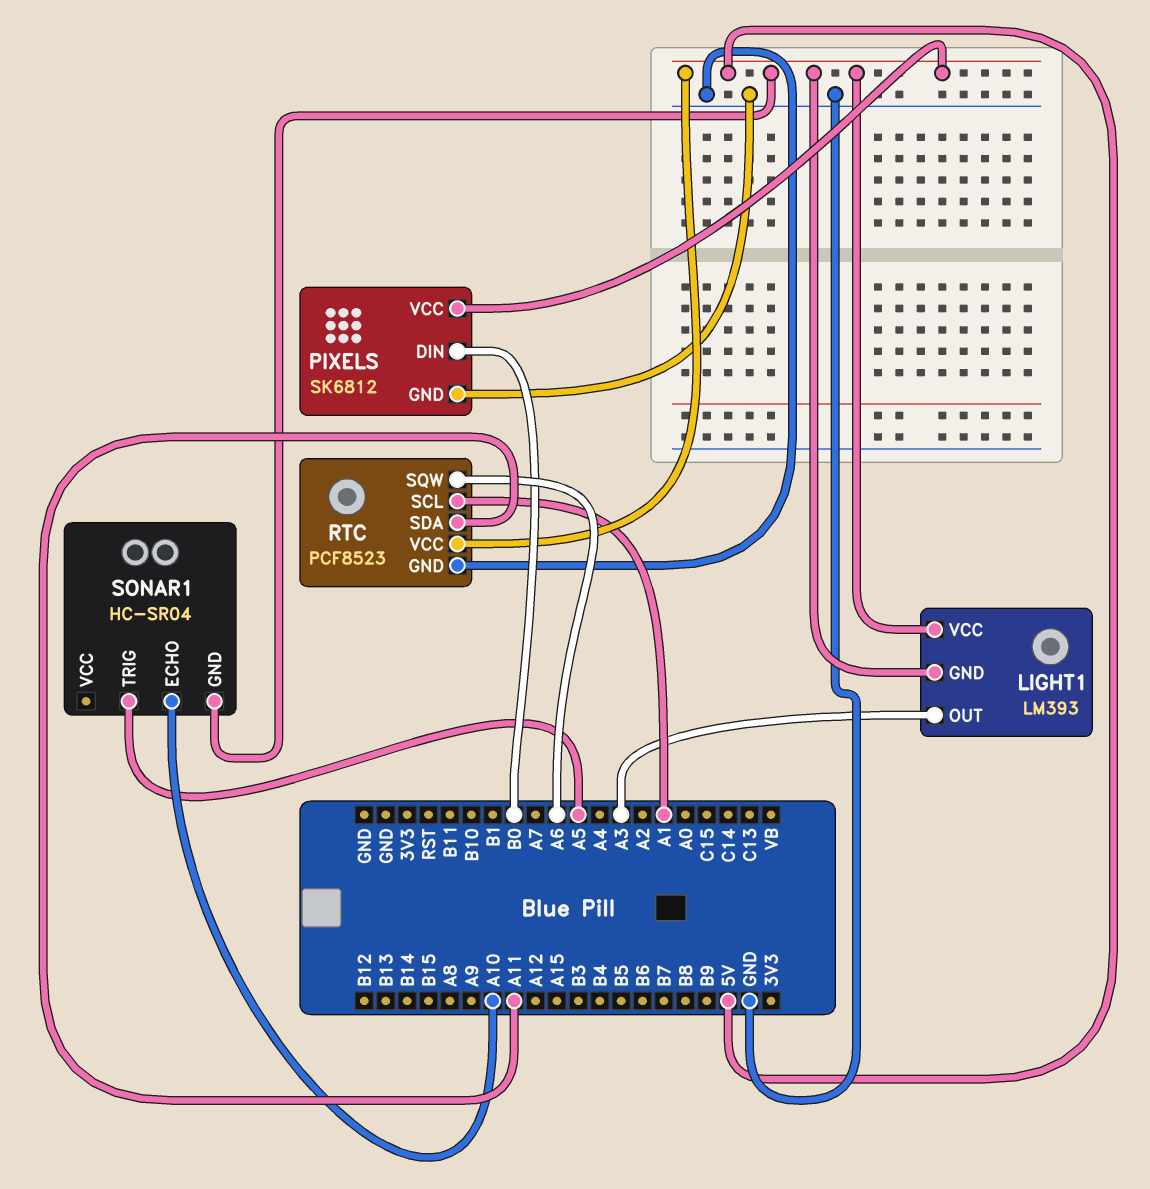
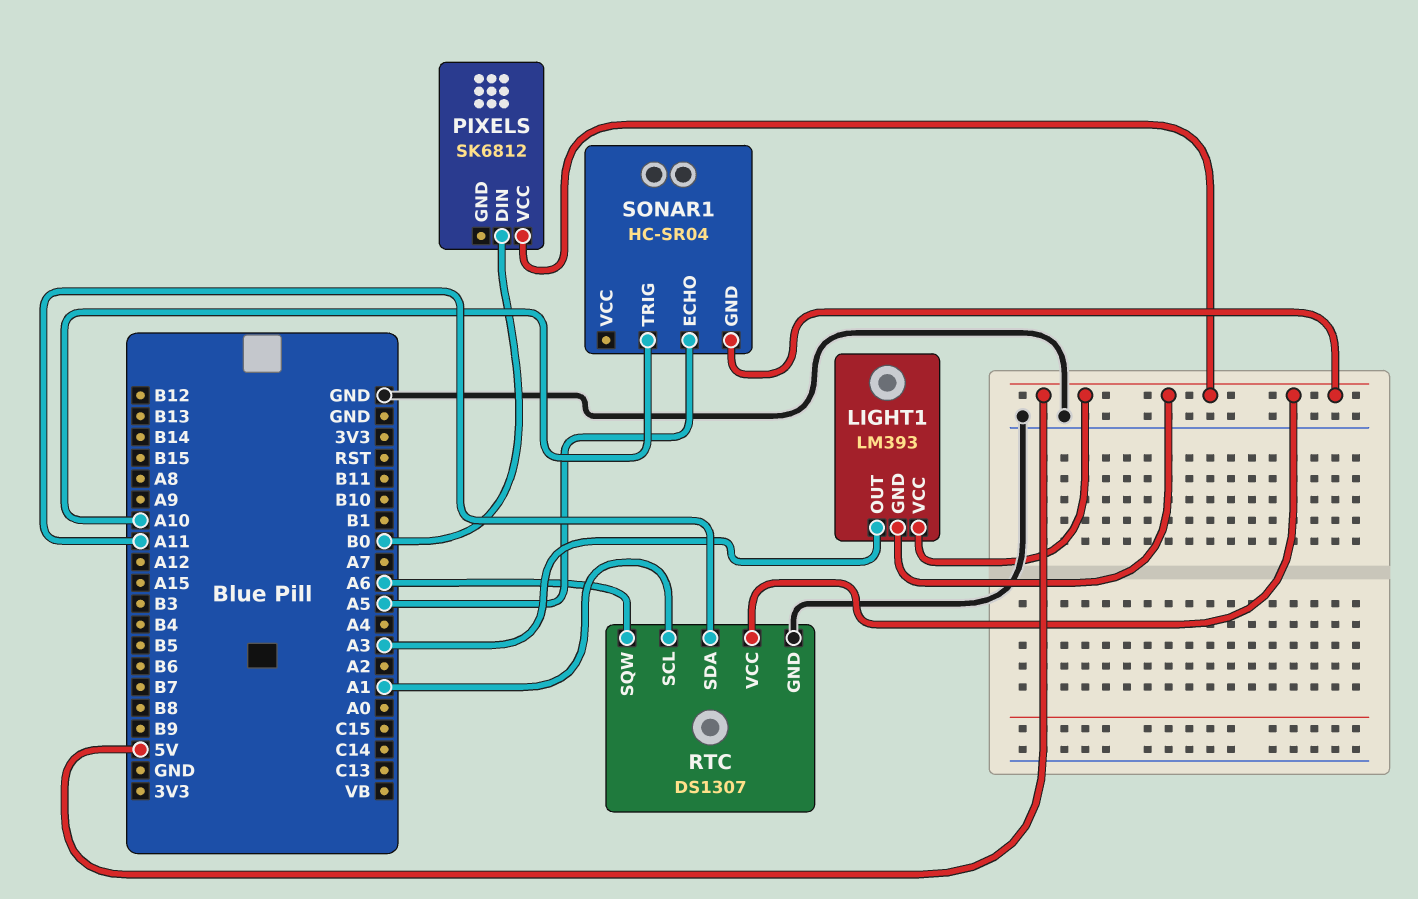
PIXELS pin GND: GND -> none
RTC: PCF8523 -> DS1307
SONAR1 pin ECHO: A10 -> A5
SONAR1 pin TRIG: A5 -> A10

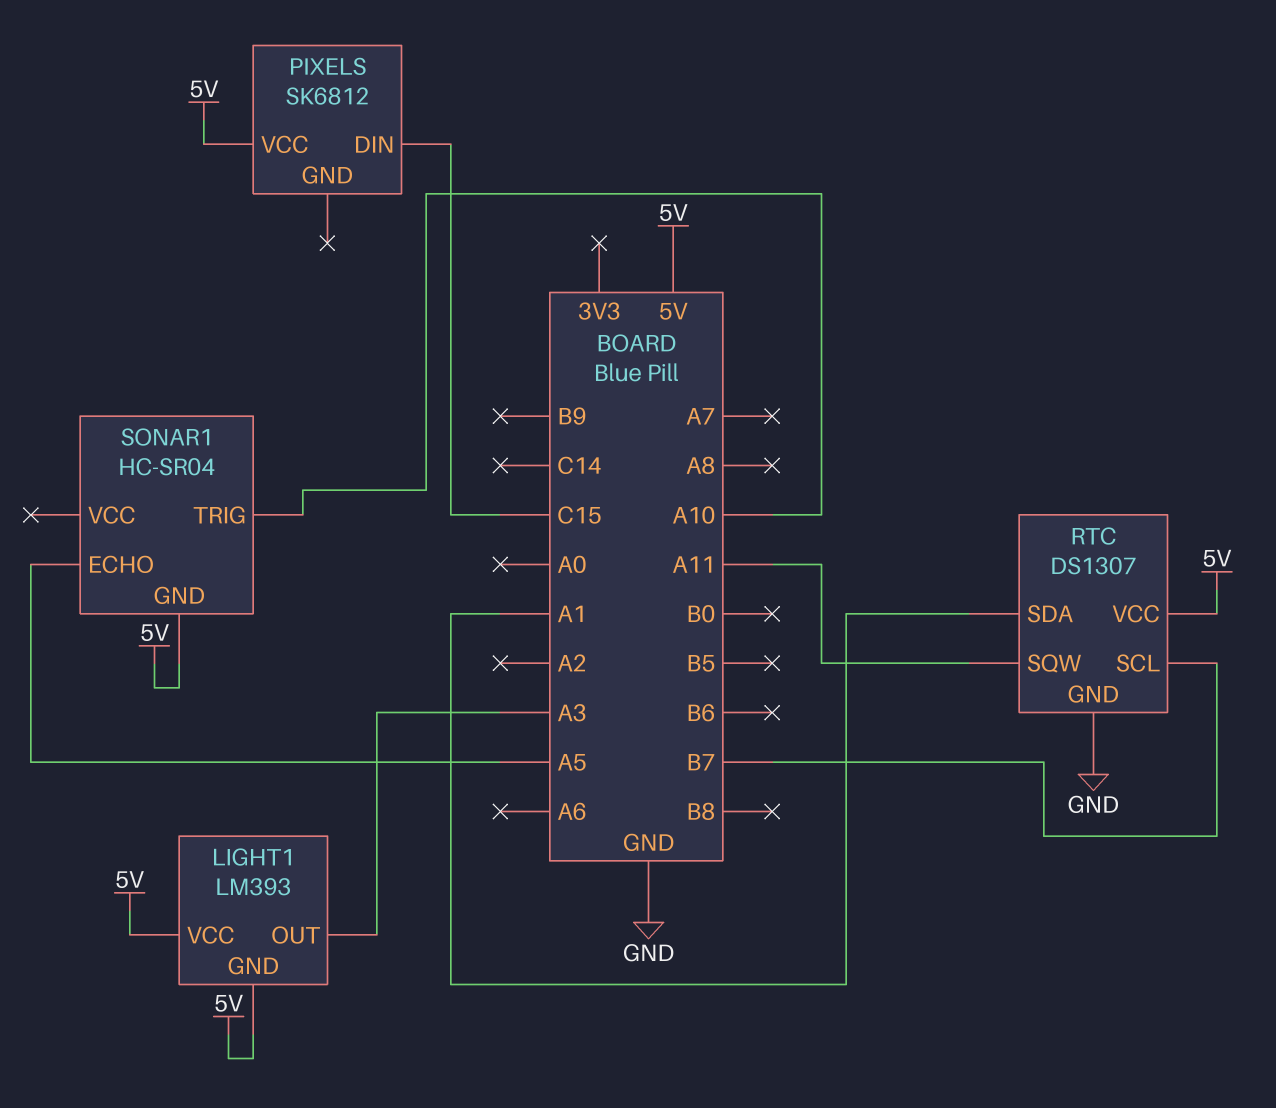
PIXELS pin DIN: B0 -> C15
RTC pin SCL: A1 -> B7
RTC pin SDA: A11 -> A1
RTC pin SQW: A6 -> A11

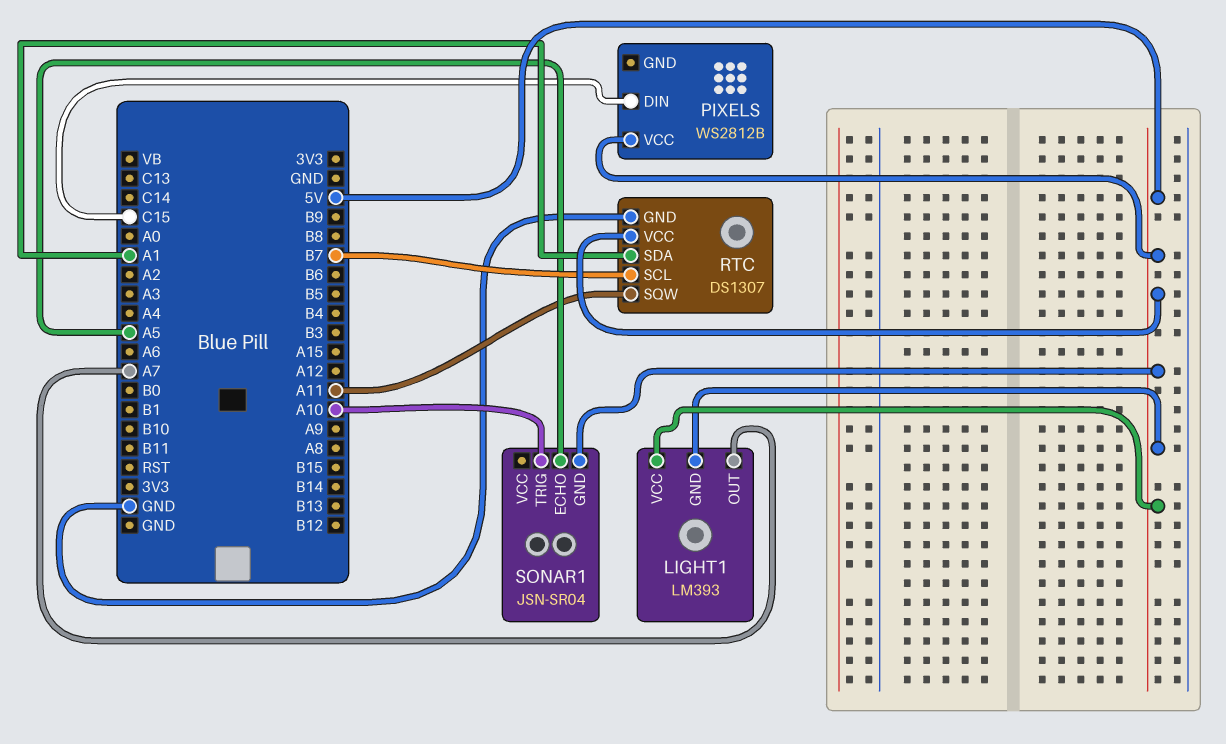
LIGHT1 pin OUT: A3 -> A7
PIXELS: SK6812 -> WS2812B
SONAR1: HC-SR04 -> JSN-SR04

